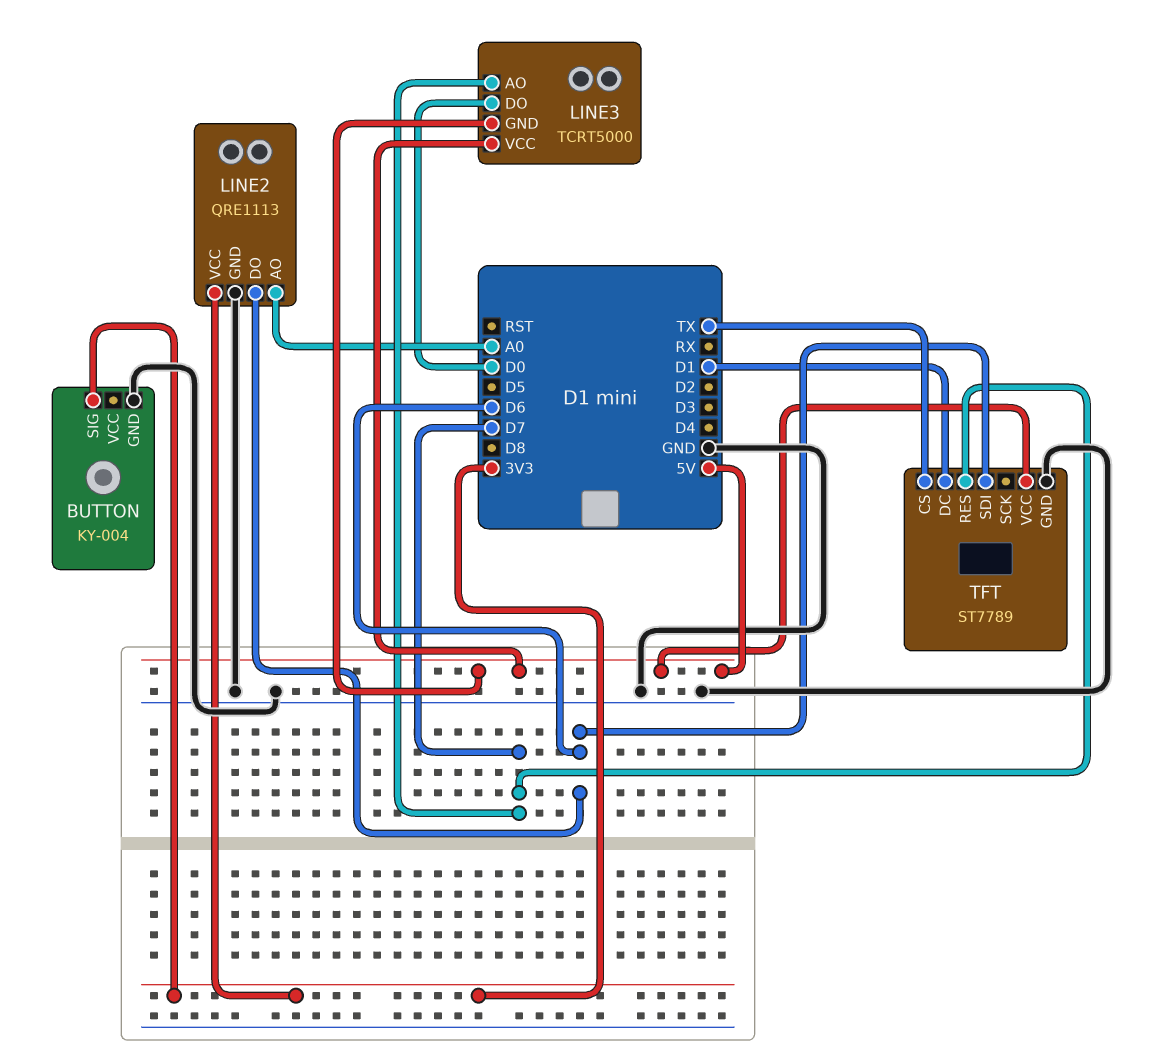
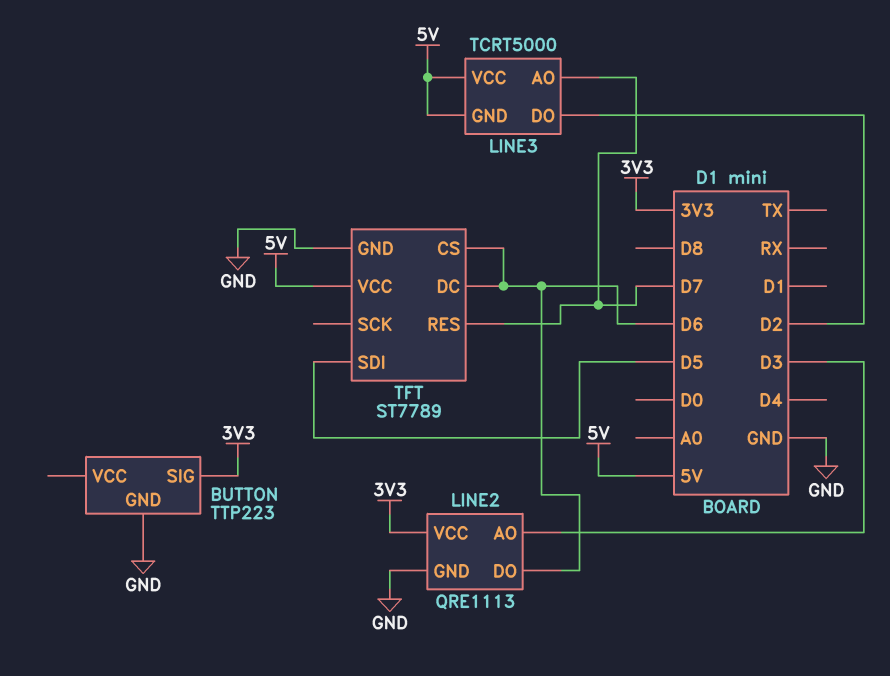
BUTTON: KY-004 -> TTP223
LINE2 pin AO: A0 -> D3
LINE3 pin DO: D0 -> D2
TFT pin CS: TX -> D6
TFT pin DC: D1 -> D6
TFT pin SDI: D6 -> D5

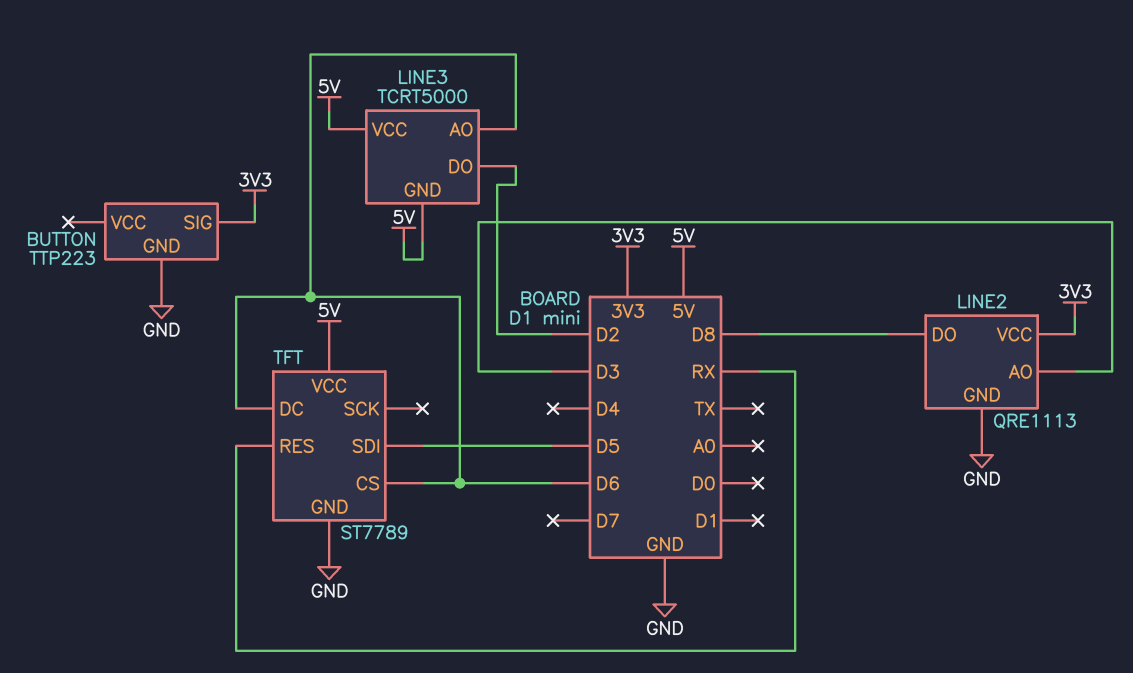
LINE2 pin DO: D6 -> D8
LINE3 pin AO: D7 -> D6
TFT pin RES: D7 -> RX

